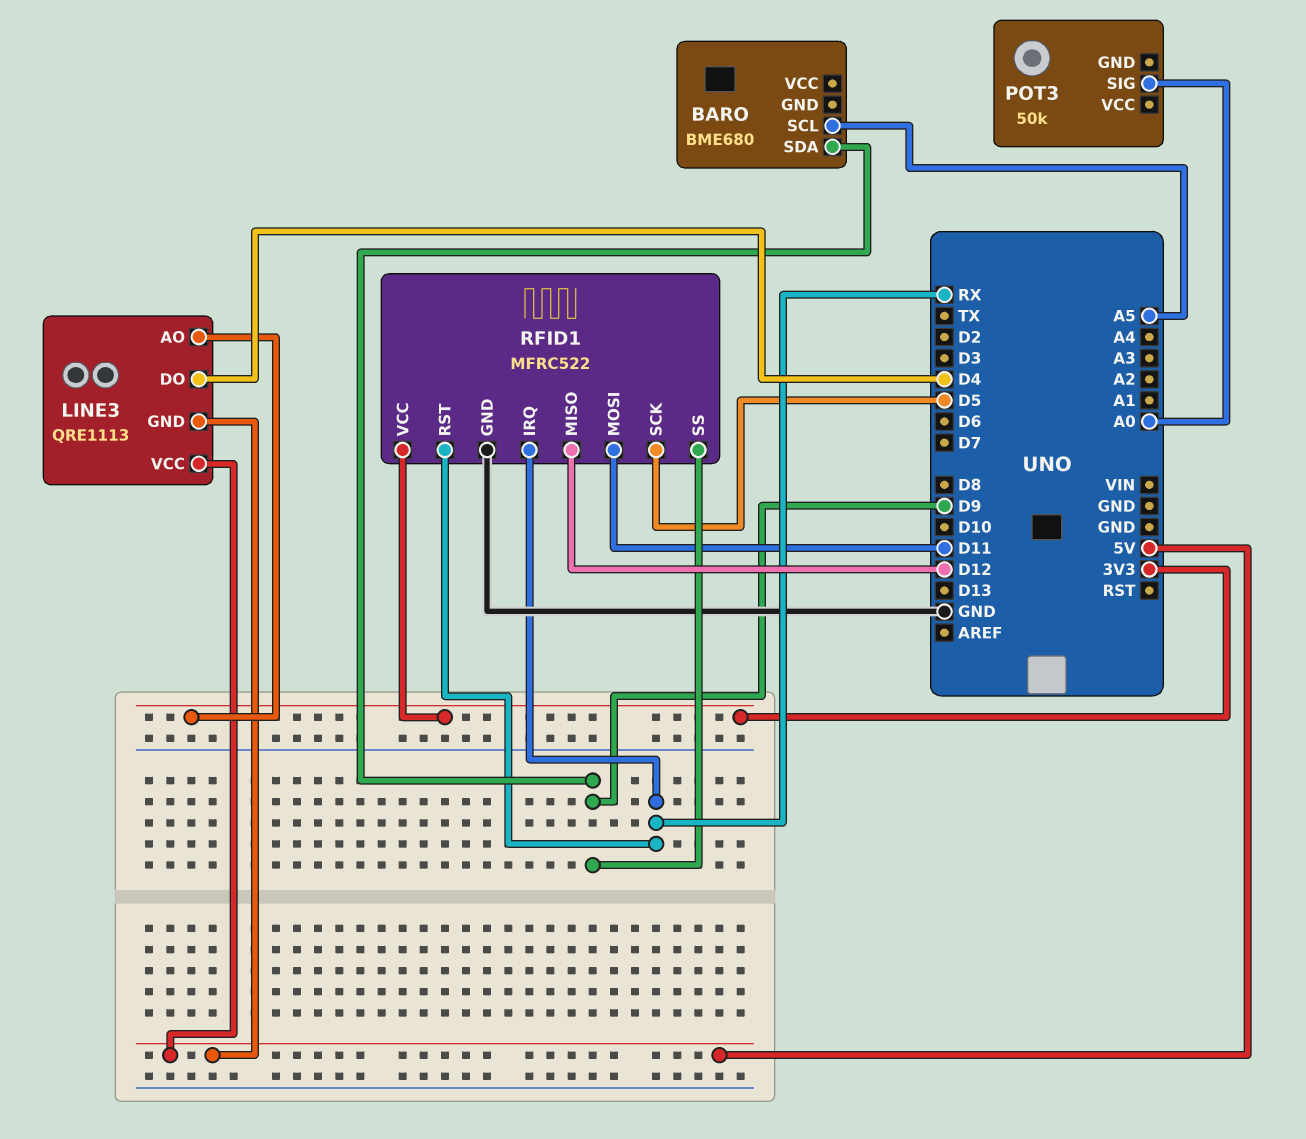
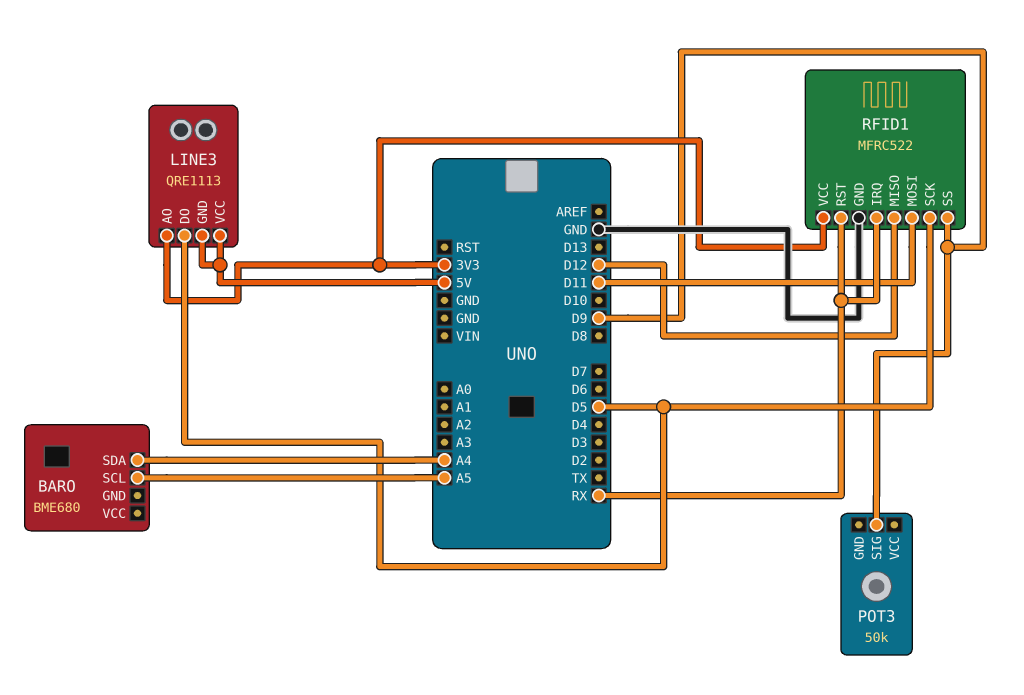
BARO pin SDA: D9 -> A4
LINE3 pin DO: D4 -> D5
POT3 pin SIG: A0 -> D9

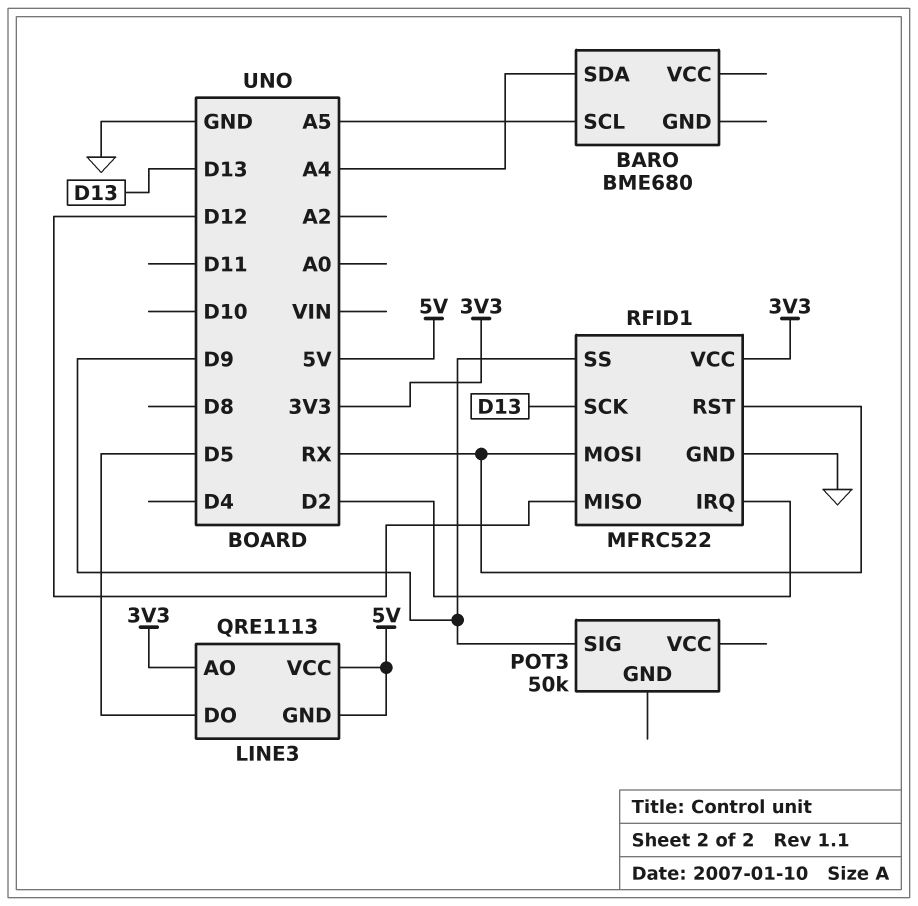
RFID1 pin IRQ: RX -> D2
RFID1 pin MOSI: D11 -> RX
RFID1 pin SCK: D5 -> D13

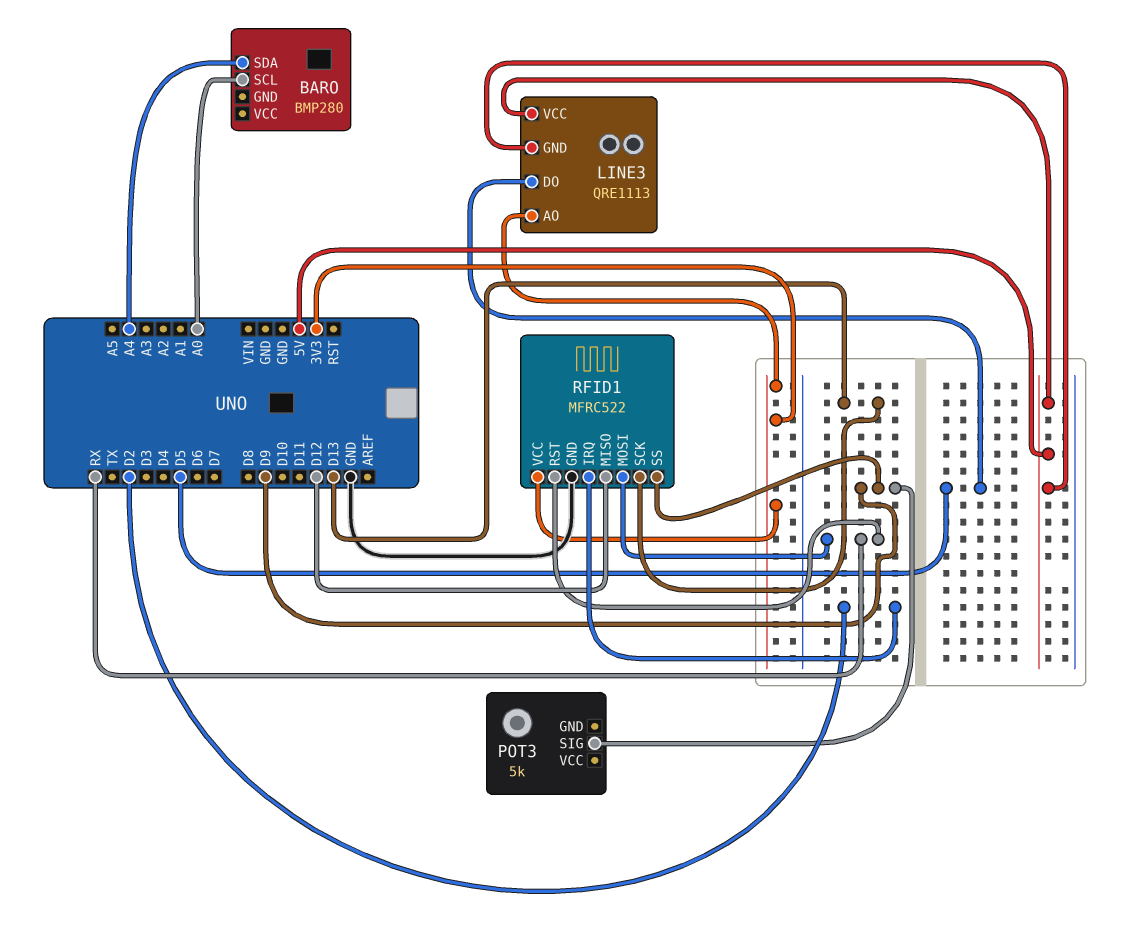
BARO: BME680 -> BMP280
BARO pin SCL: A5 -> A0
POT3: 50k -> 5k

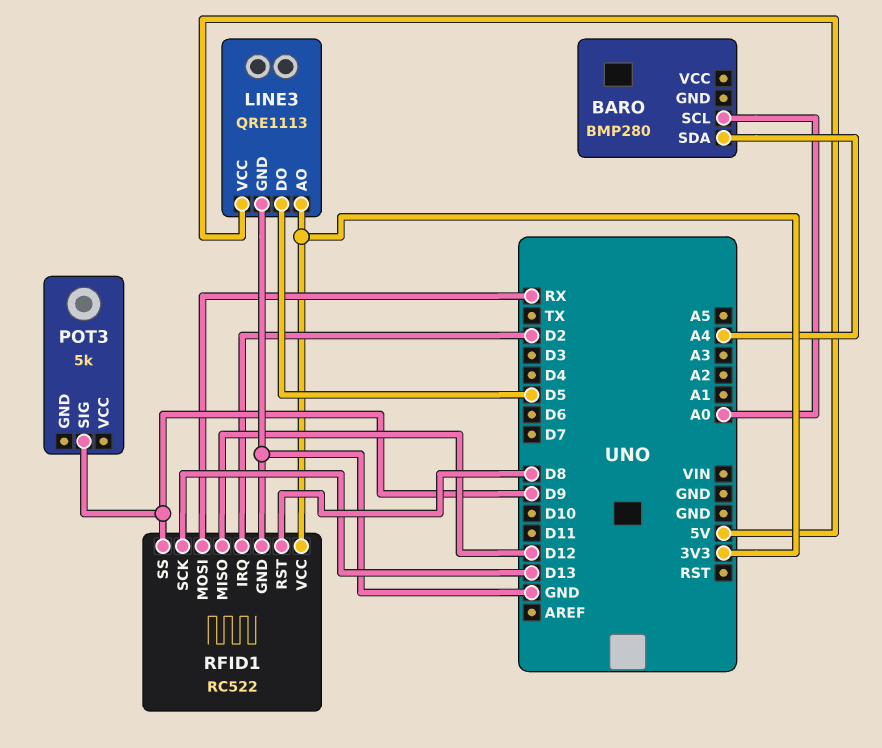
LINE3 pin GND: 5V -> GND
RFID1: MFRC522 -> RC522
RFID1 pin RST: RX -> D8

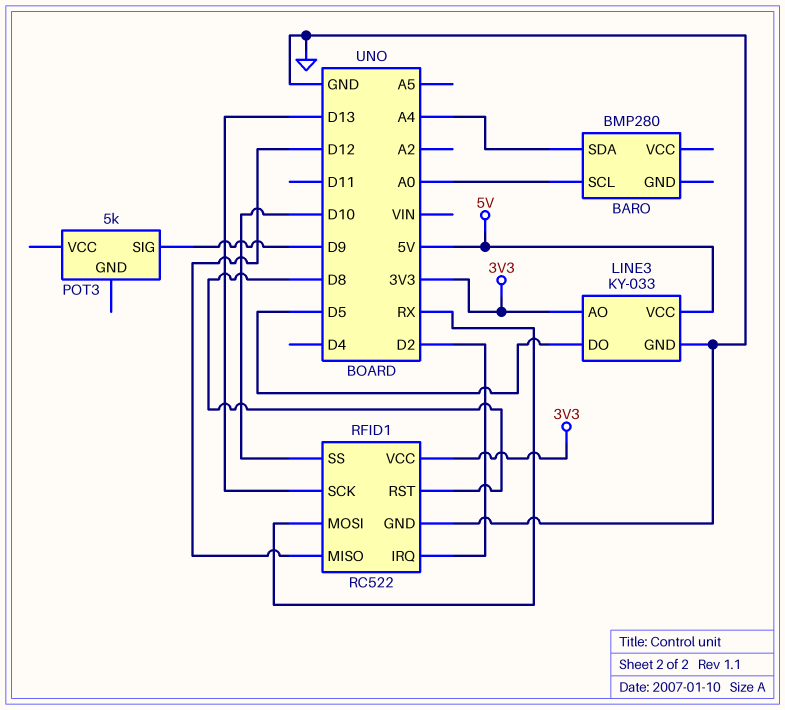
LINE3: QRE1113 -> KY-033
RFID1 pin SS: D9 -> D10

